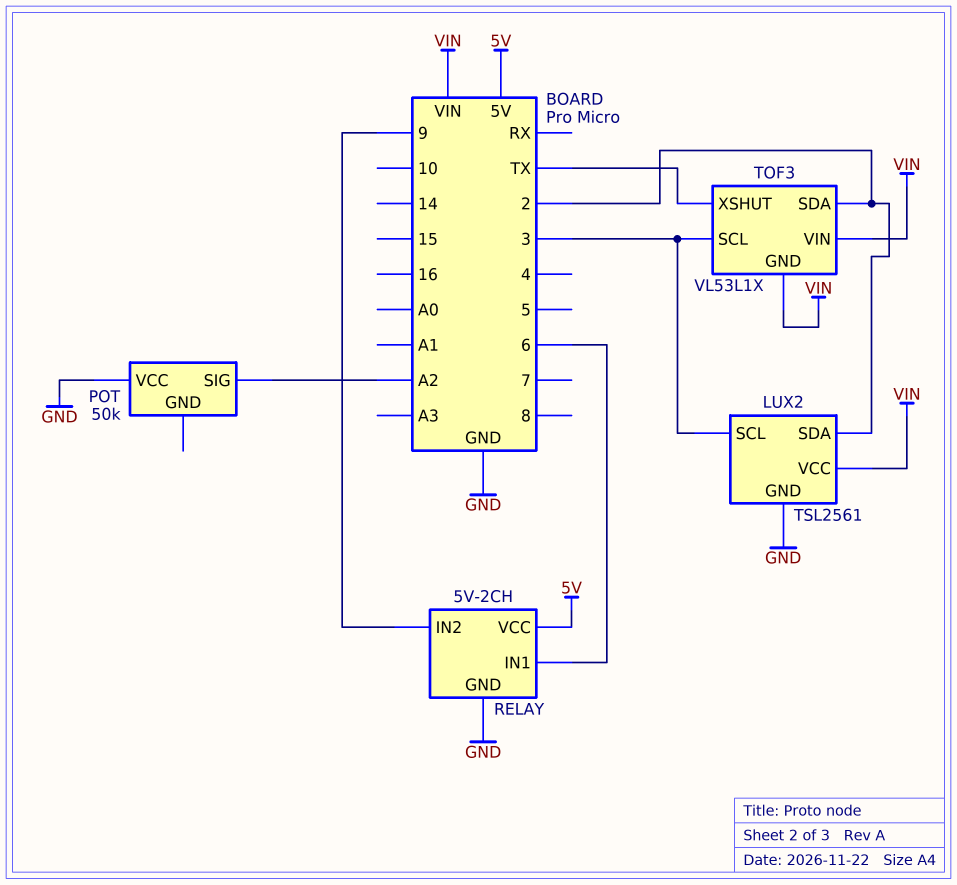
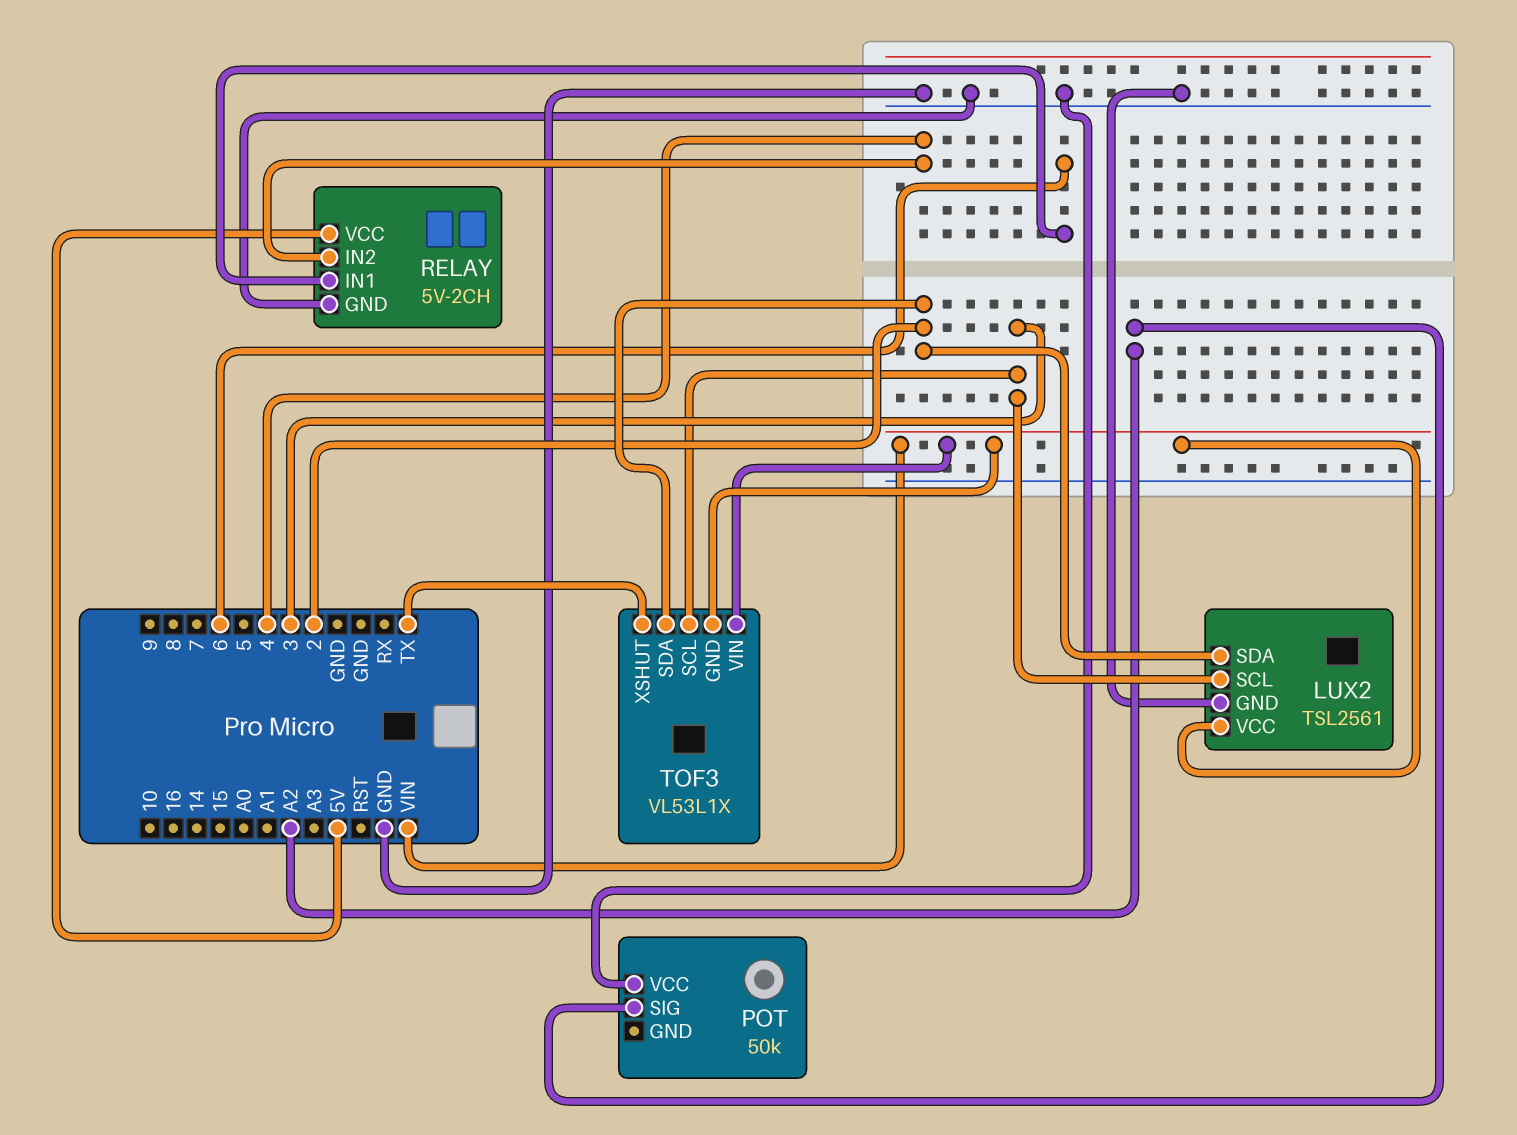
RELAY pin IN2: 9 -> 4

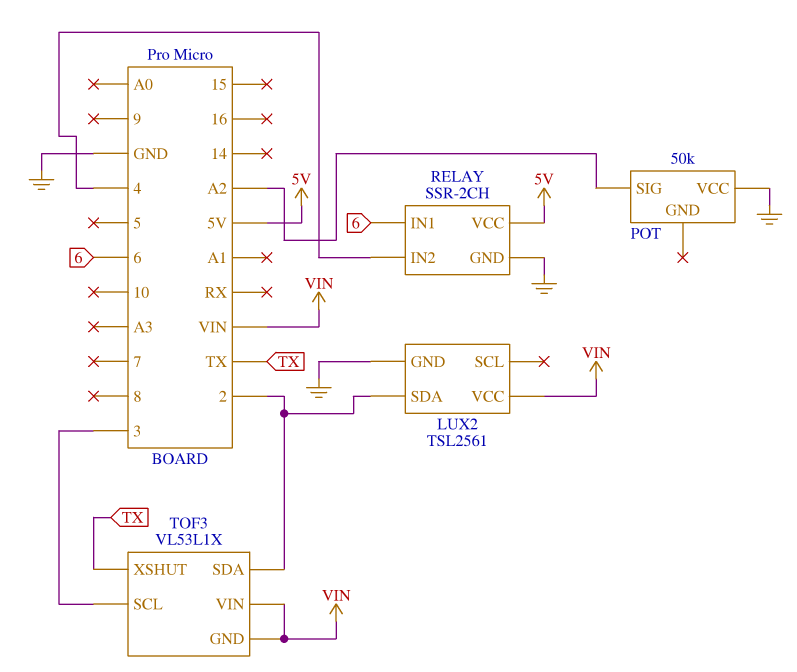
LUX2 pin SCL: 3 -> none
RELAY: 5V-2CH -> SSR-2CH

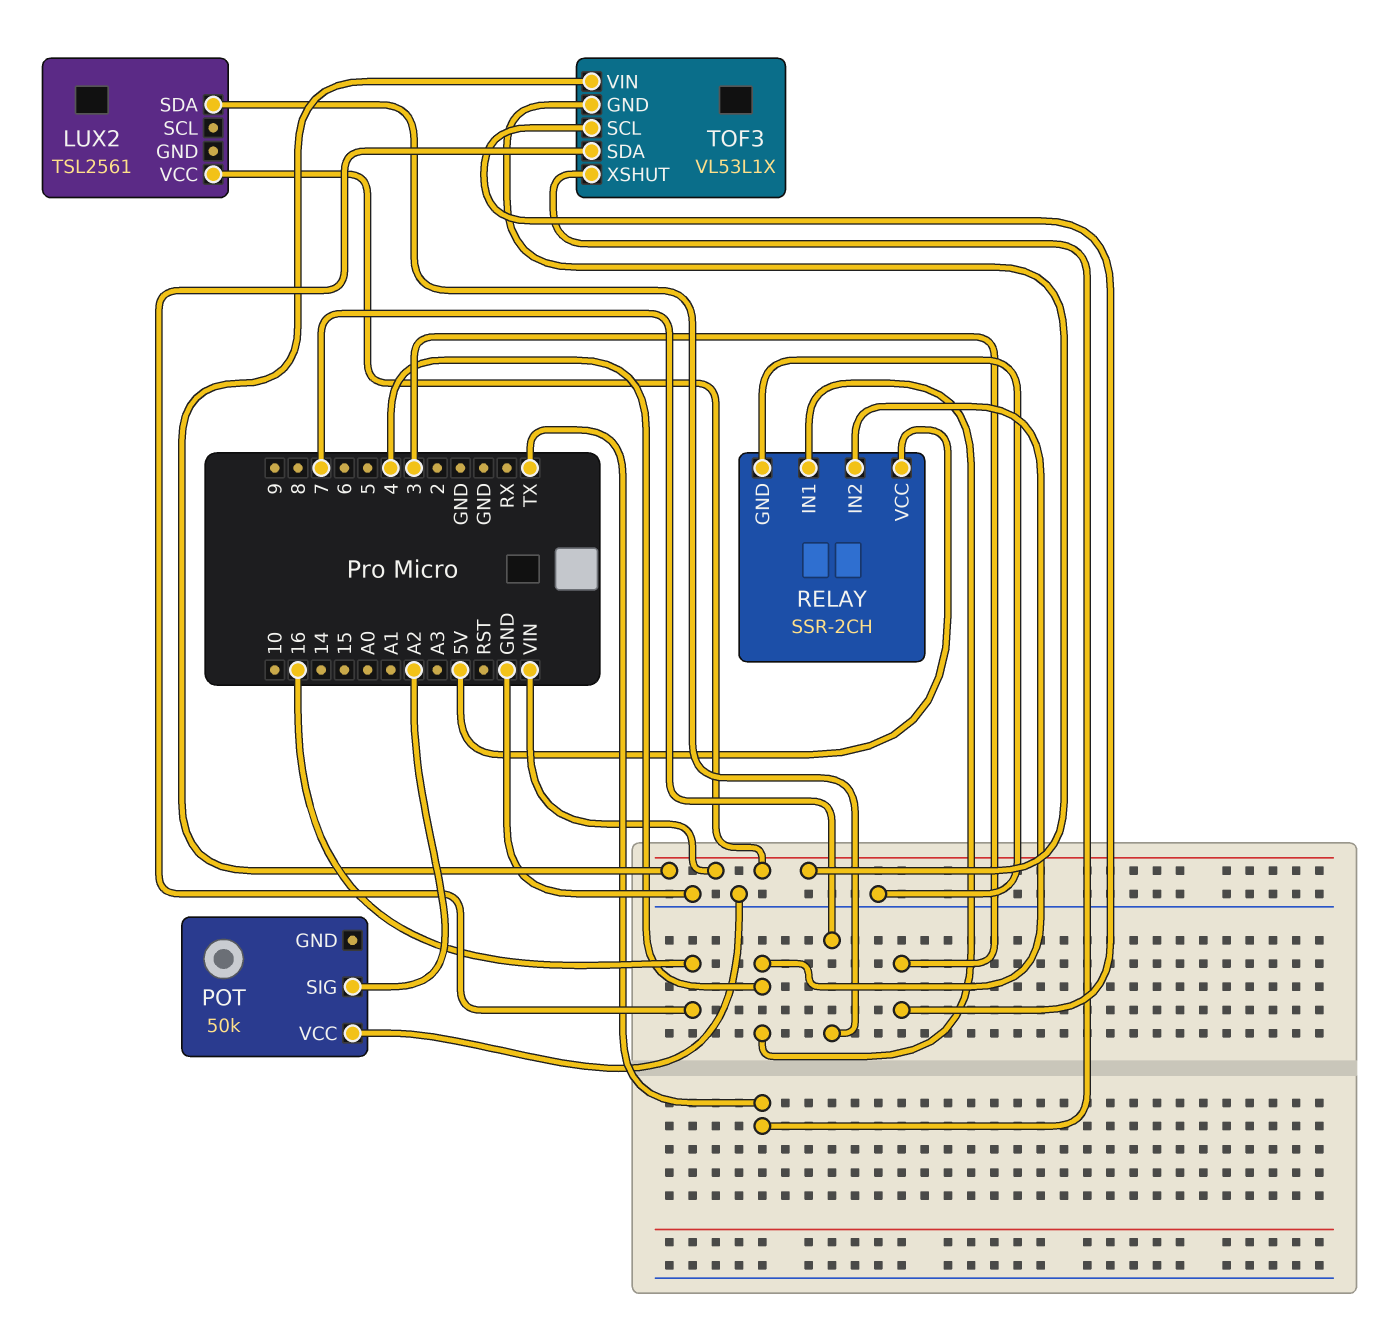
LUX2 pin GND: GND -> none
LUX2 pin SDA: 2 -> 7
RELAY pin IN1: 6 -> 4
TOF3 pin SDA: 2 -> 16

